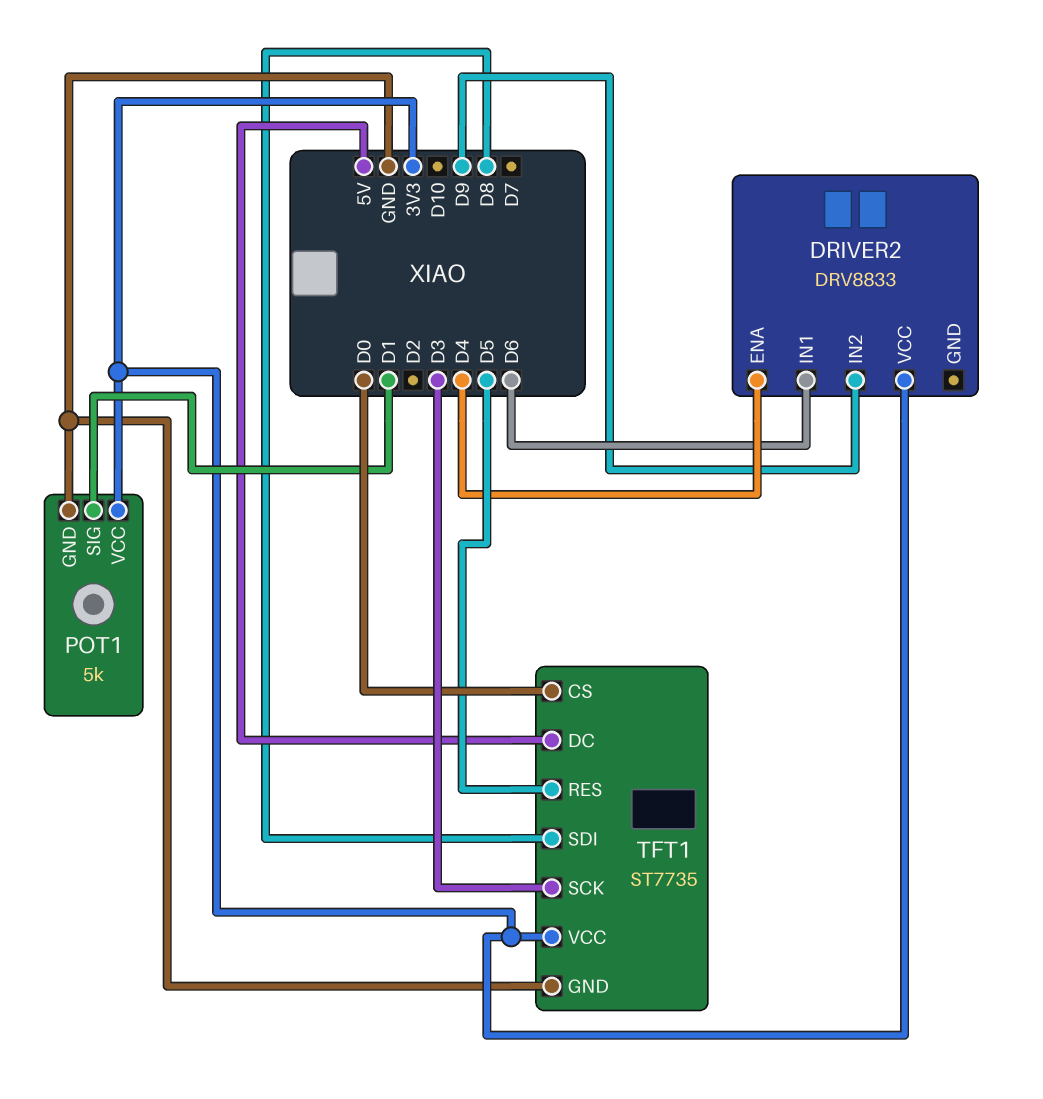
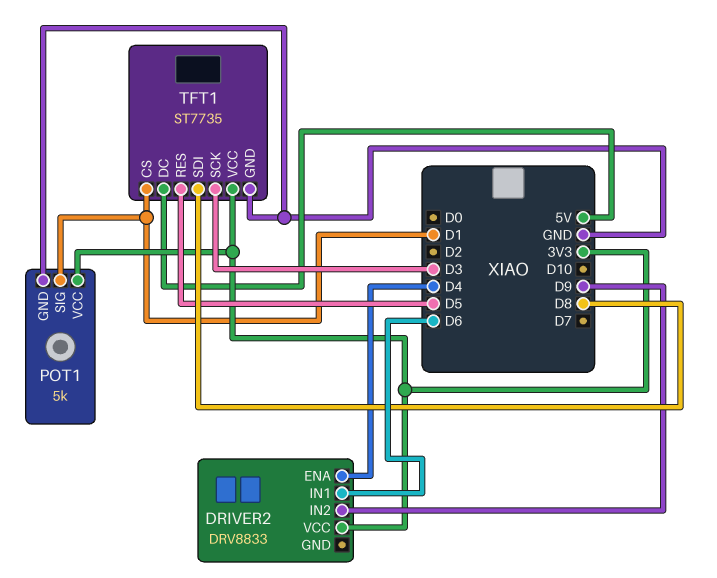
TFT1 pin CS: D0 -> D1

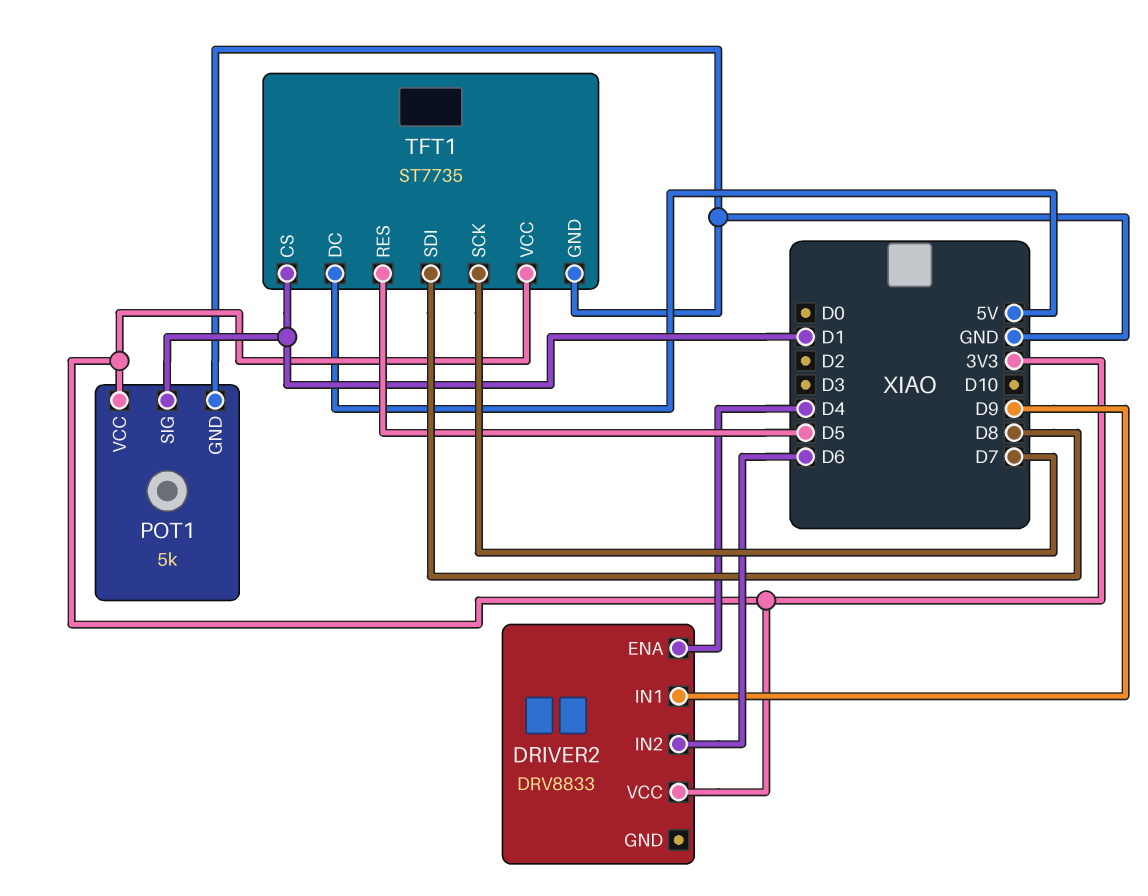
DRIVER2 pin IN1: D6 -> D9
DRIVER2 pin IN2: D9 -> D6
TFT1 pin SCK: D3 -> D7

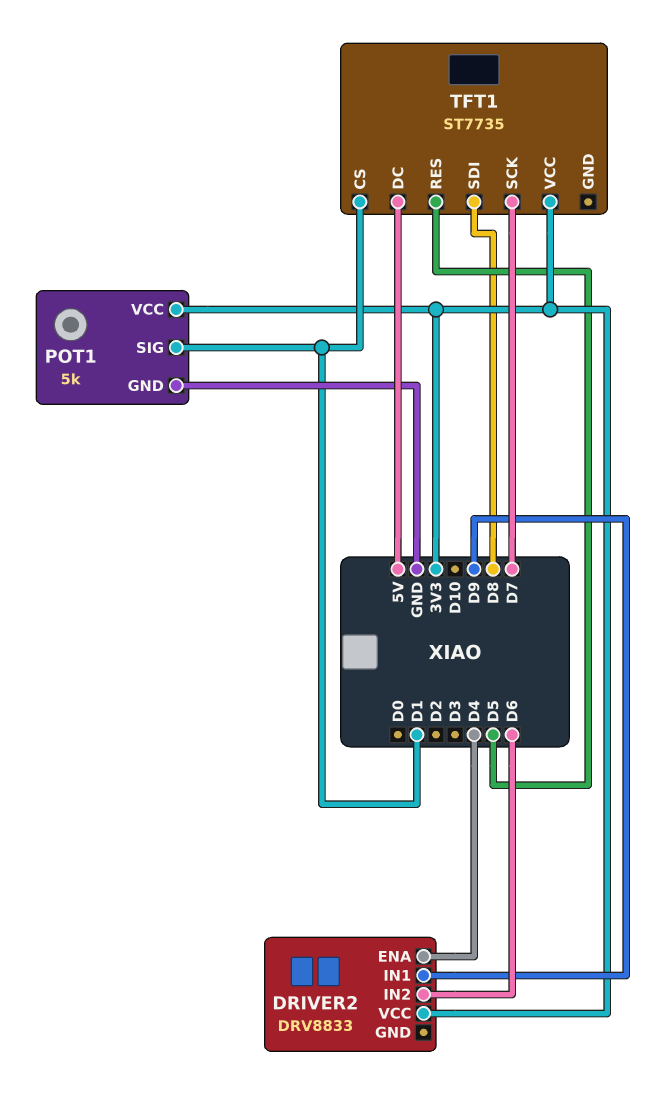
TFT1 pin GND: GND -> none

